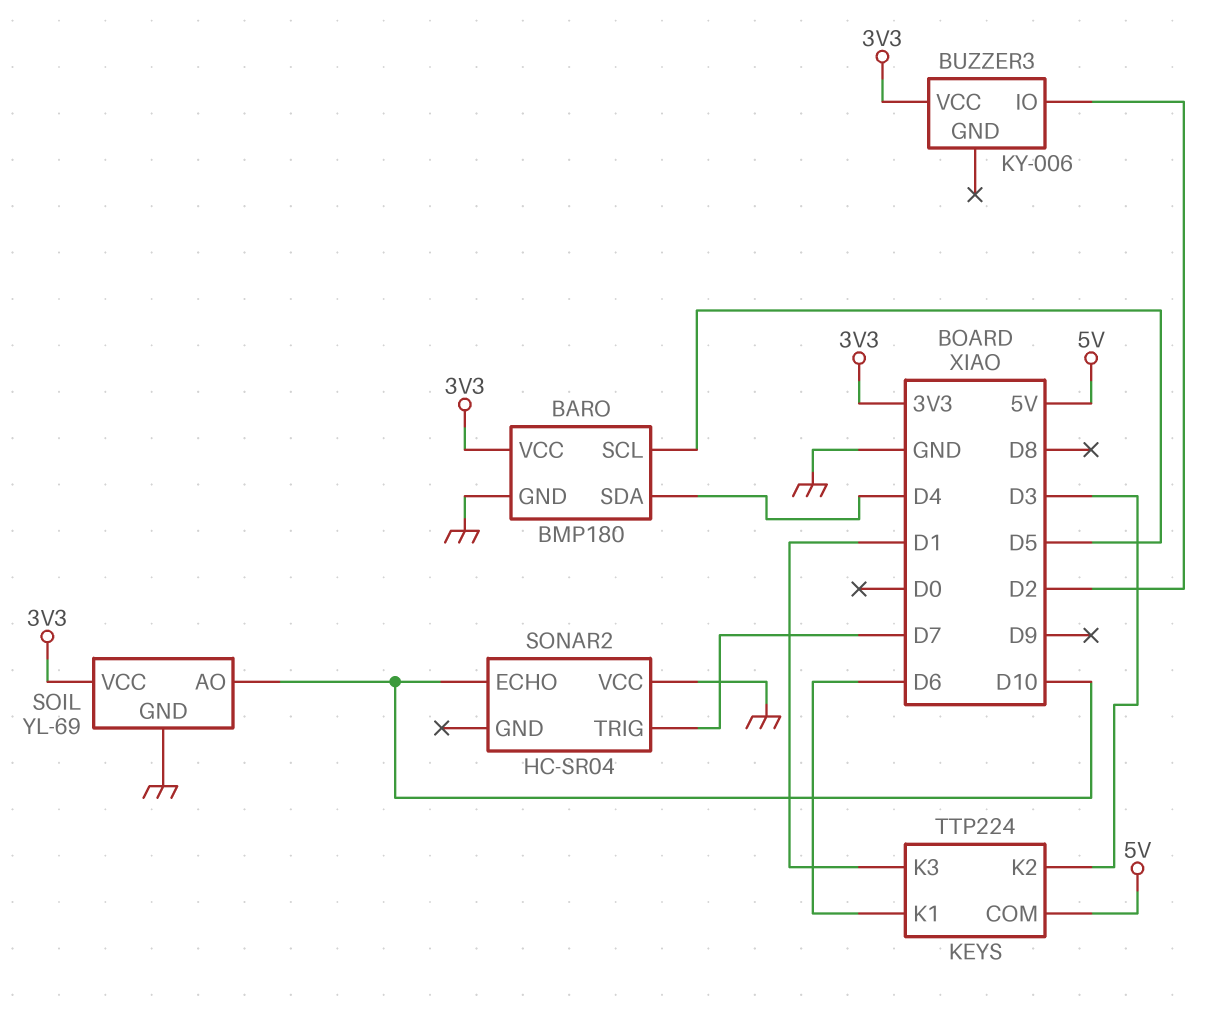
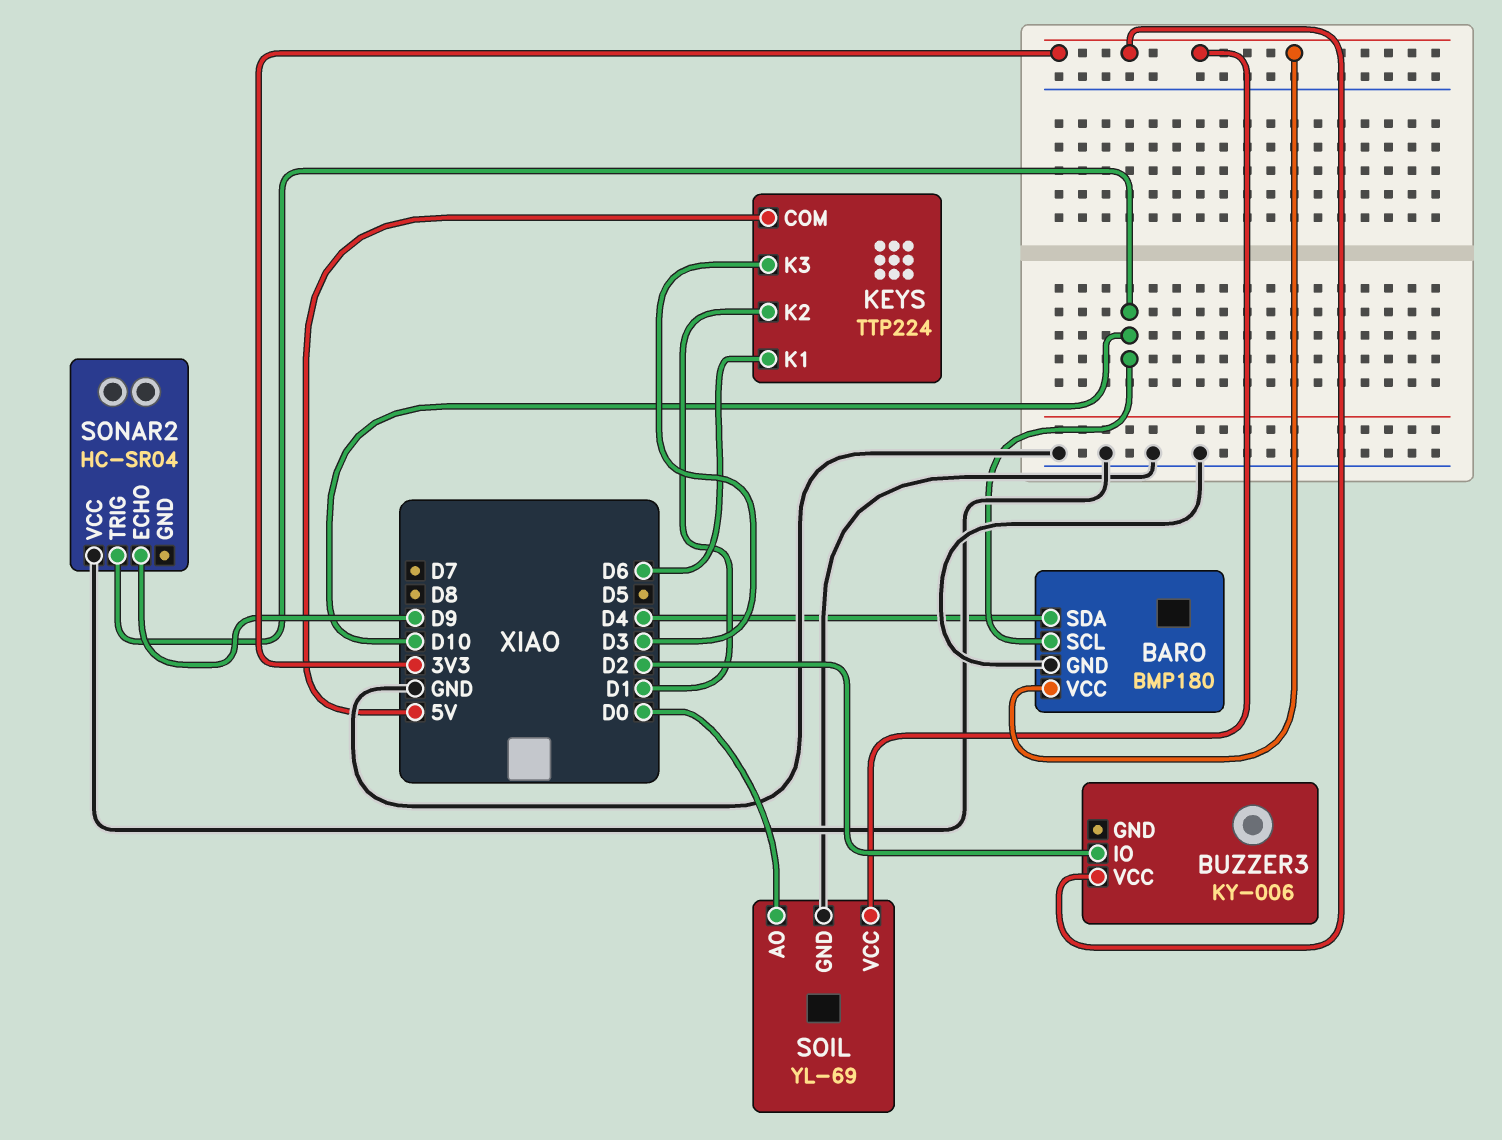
BARO pin SCL: D5 -> D10
KEYS pin K2: D3 -> D1
KEYS pin K3: D1 -> D3
SOIL pin AO: D10 -> D0
SONAR2 pin ECHO: D10 -> D9
SONAR2 pin TRIG: D7 -> D10

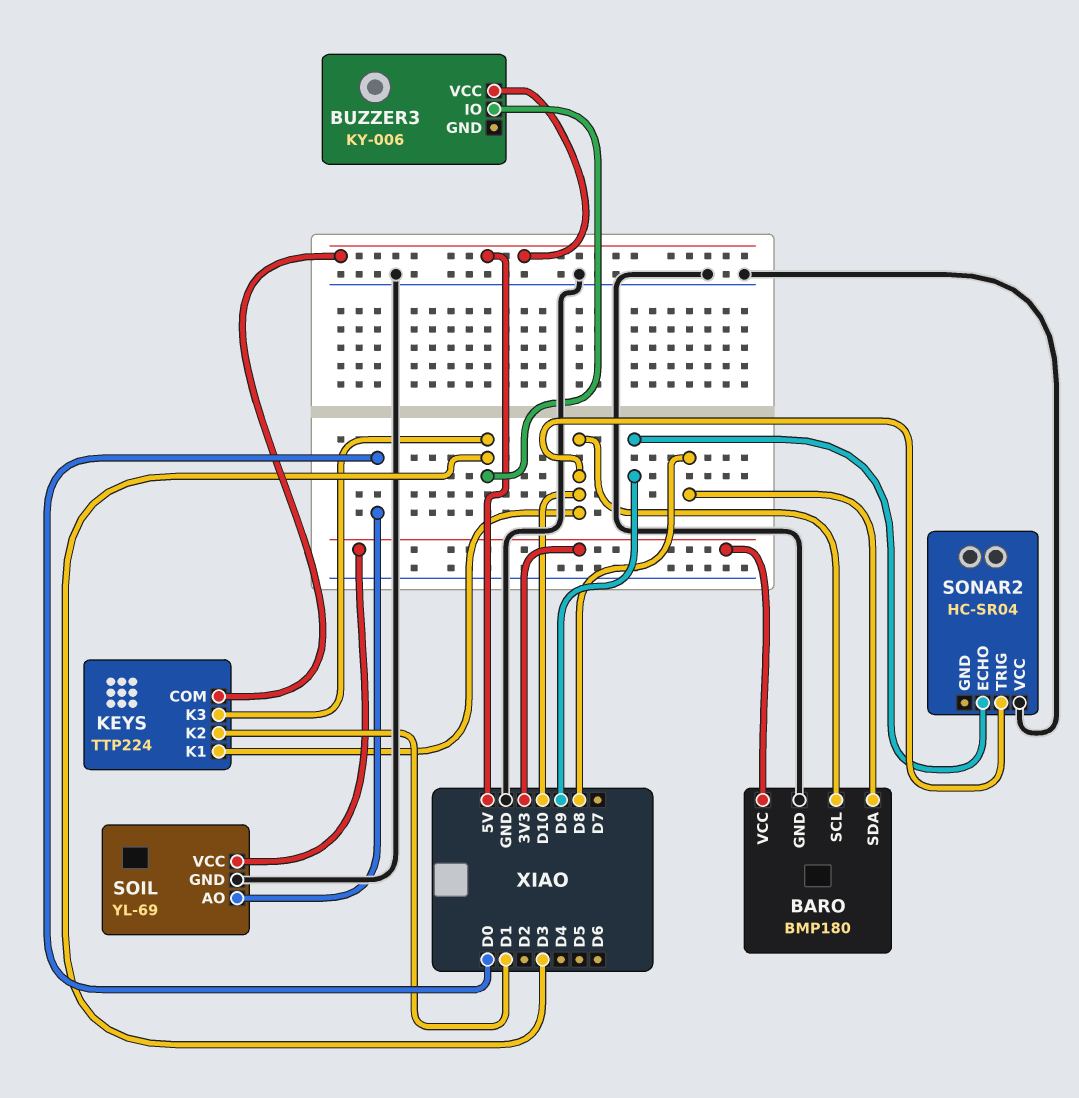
BARO pin SDA: D4 -> D8
BUZZER3 pin IO: D2 -> D3
BUZZER3 pin VCC: 3V3 -> 5V
KEYS pin K1: D6 -> D10

